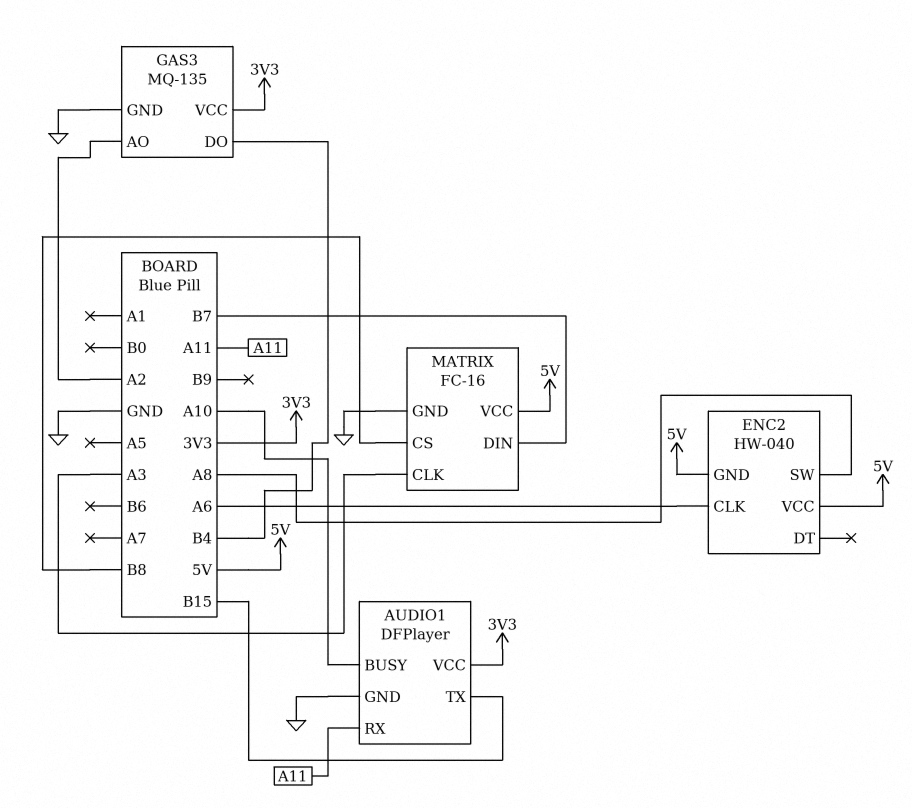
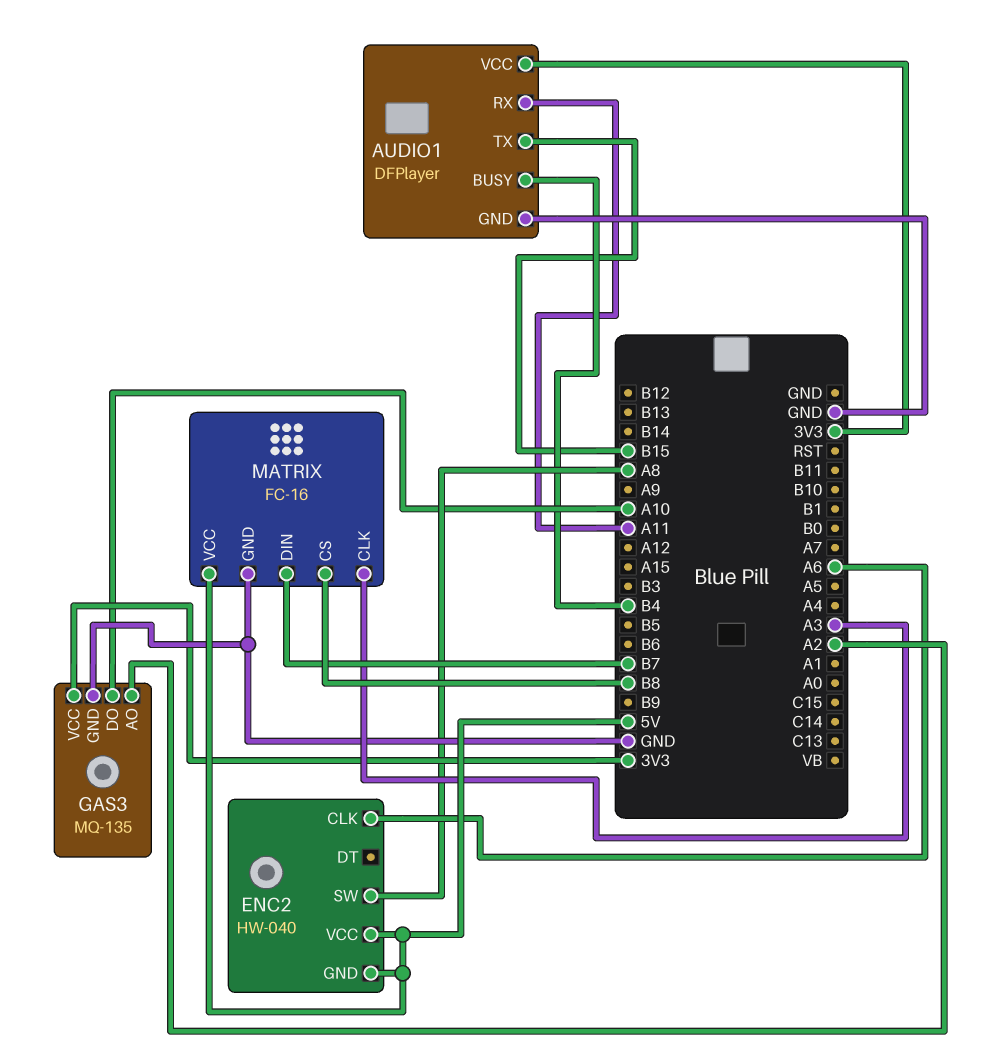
AUDIO1 pin BUSY: A10 -> B4
GAS3 pin DO: B4 -> A10

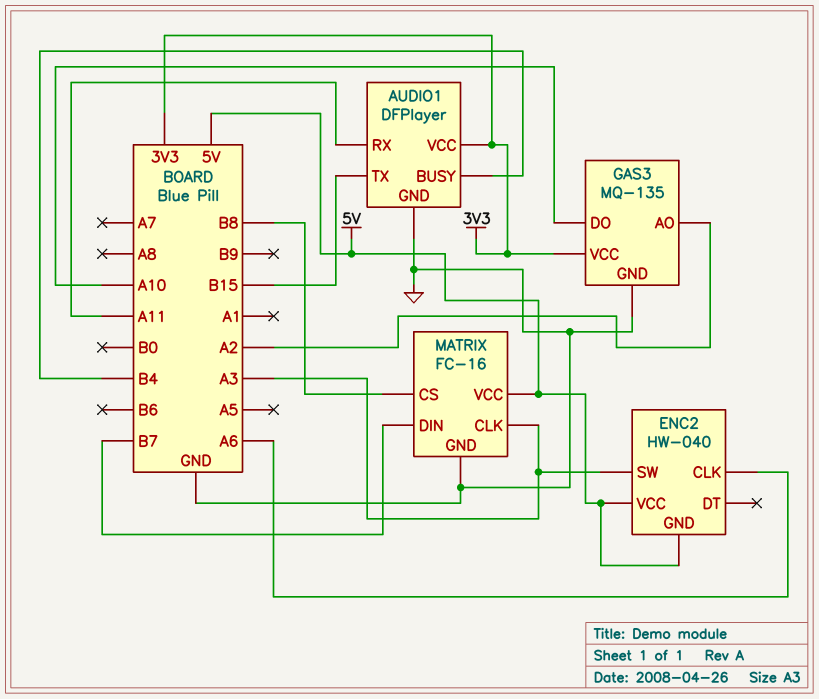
ENC2 pin SW: A8 -> A3

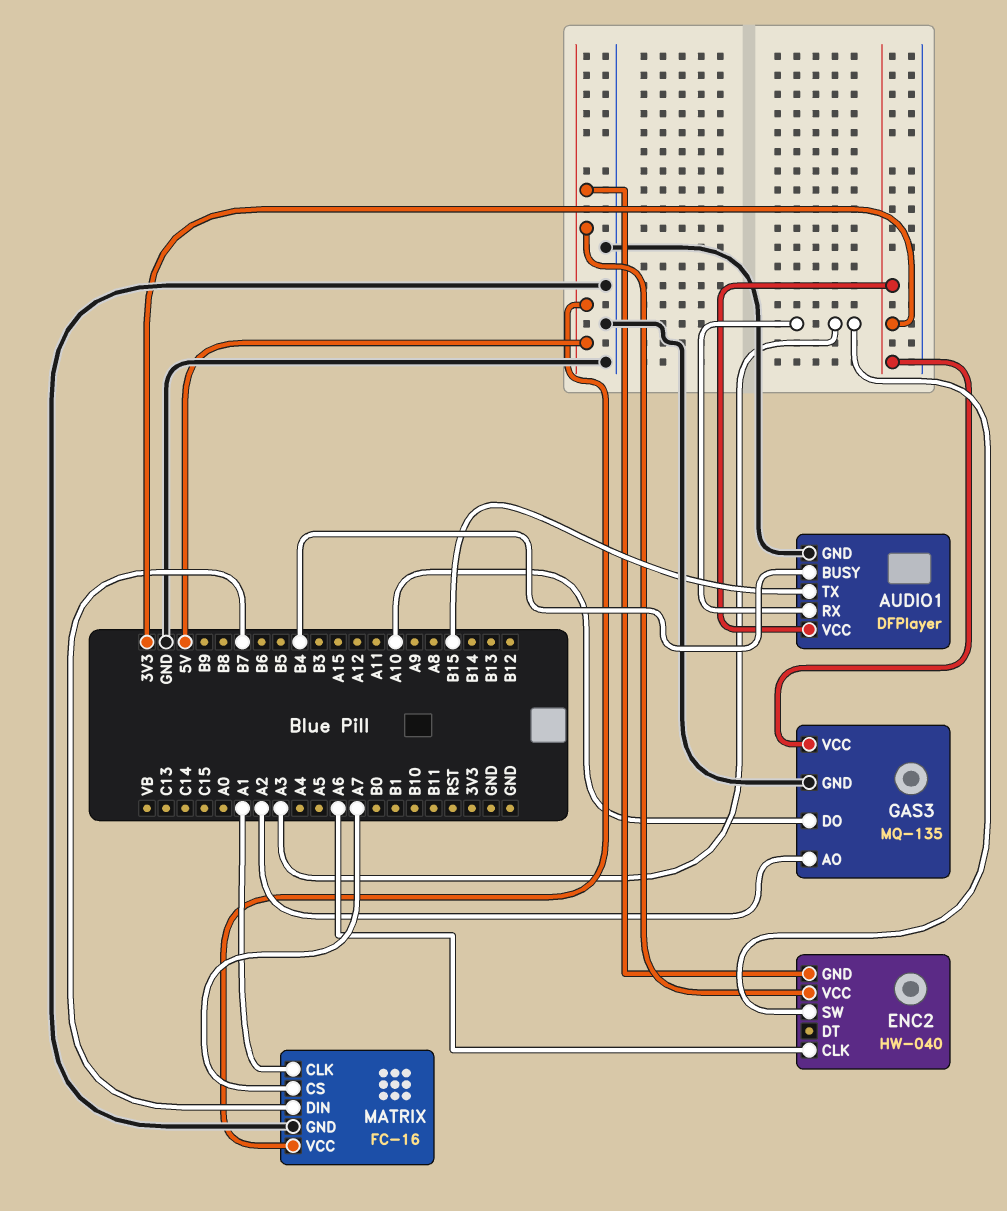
AUDIO1 pin RX: A11 -> A3
MATRIX pin CLK: A3 -> A1
MATRIX pin CS: B8 -> A7

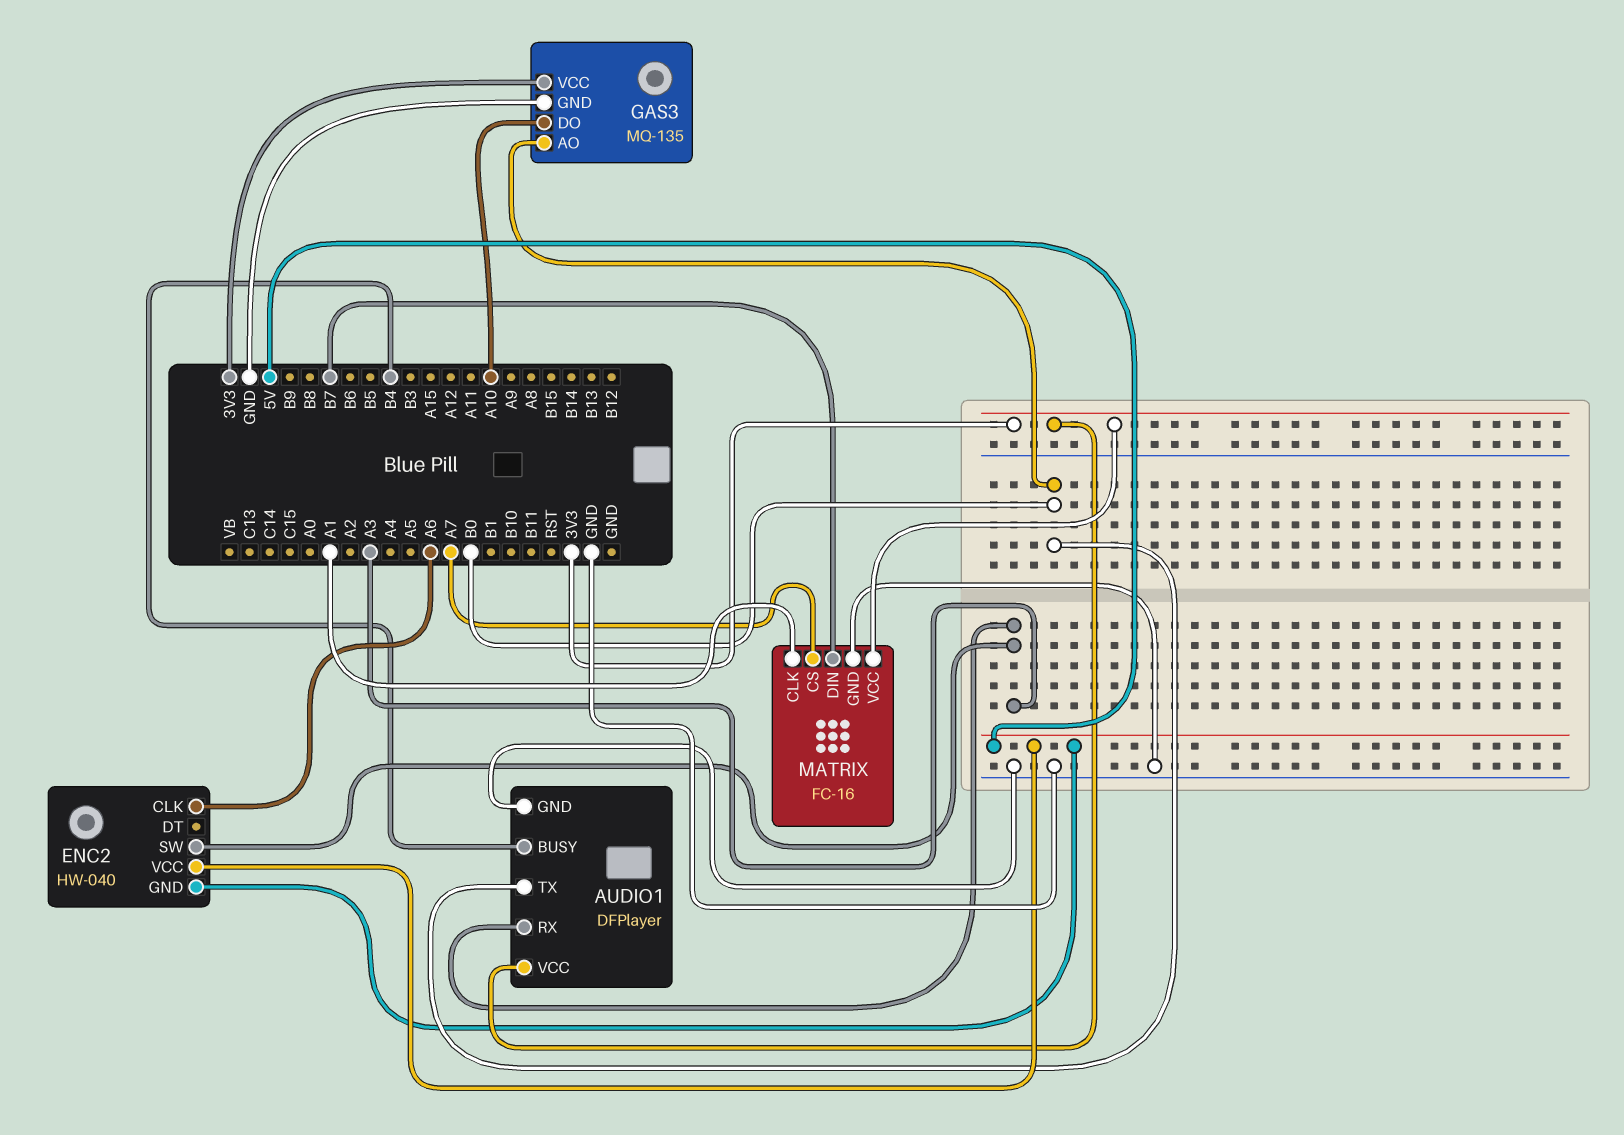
AUDIO1 pin TX: B15 -> B0
GAS3 pin AO: A2 -> B0
MATRIX pin VCC: 5V -> 3V3

